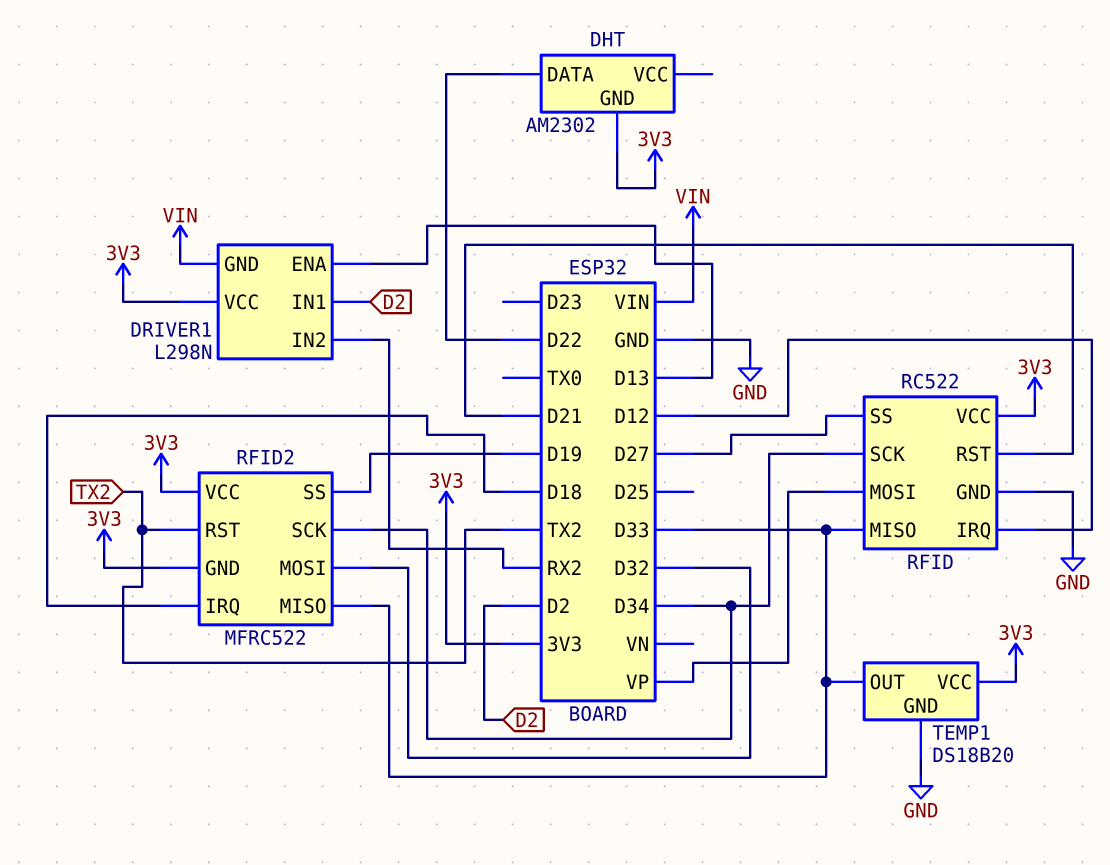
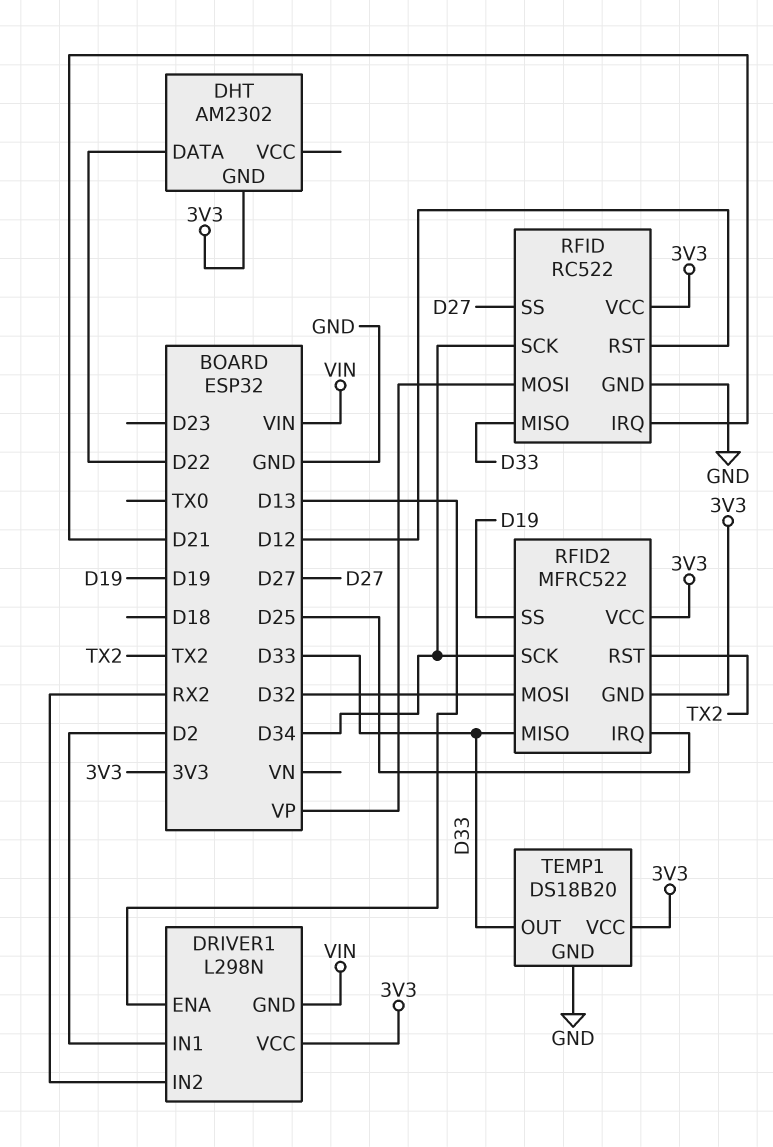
RFID pin IRQ: D12 -> D21
RFID pin RST: D21 -> D12
RFID2 pin IRQ: D18 -> D25

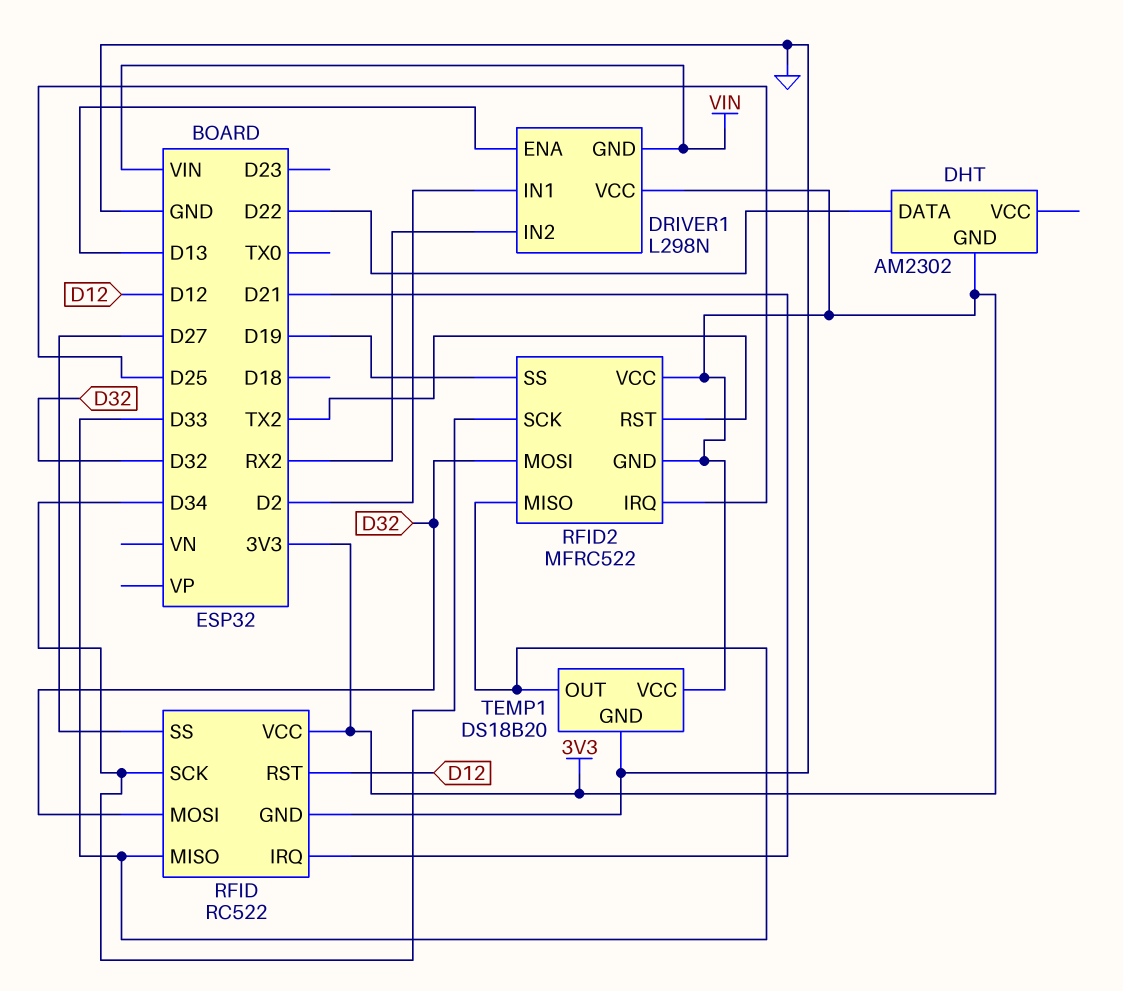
RFID pin MOSI: VP -> D32

